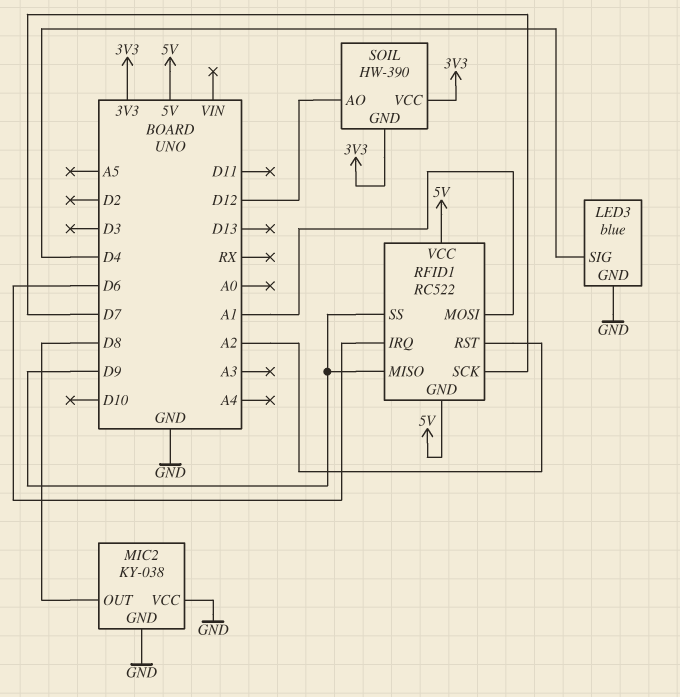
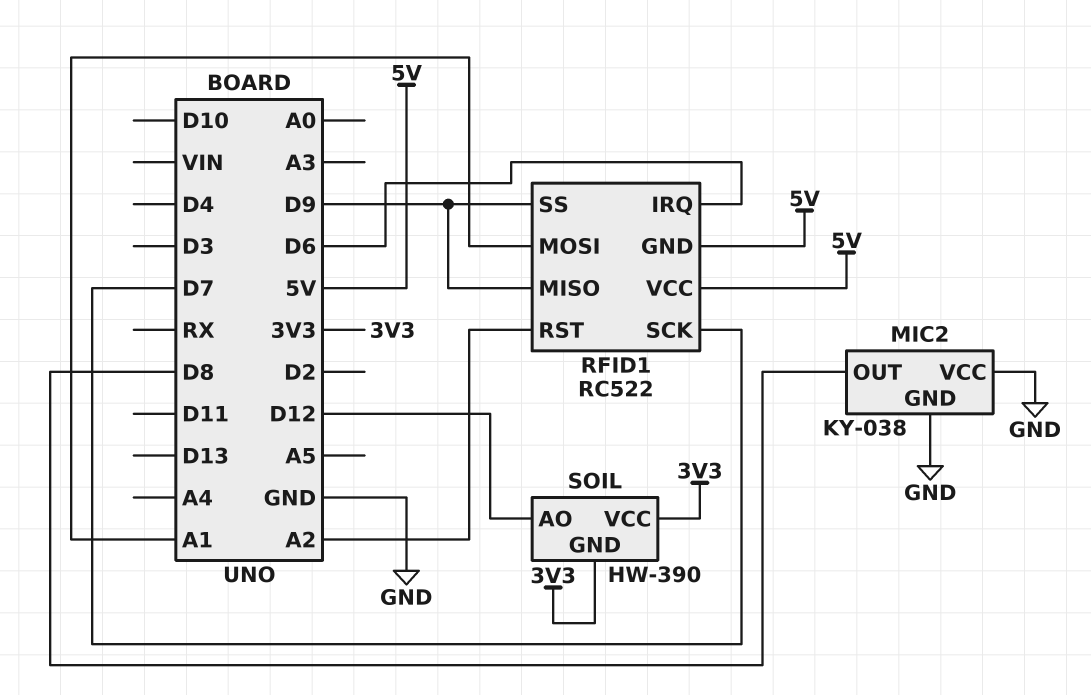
LED3: blue -> none
LED3 pin GND: GND -> none
LED3 pin SIG: D4 -> none

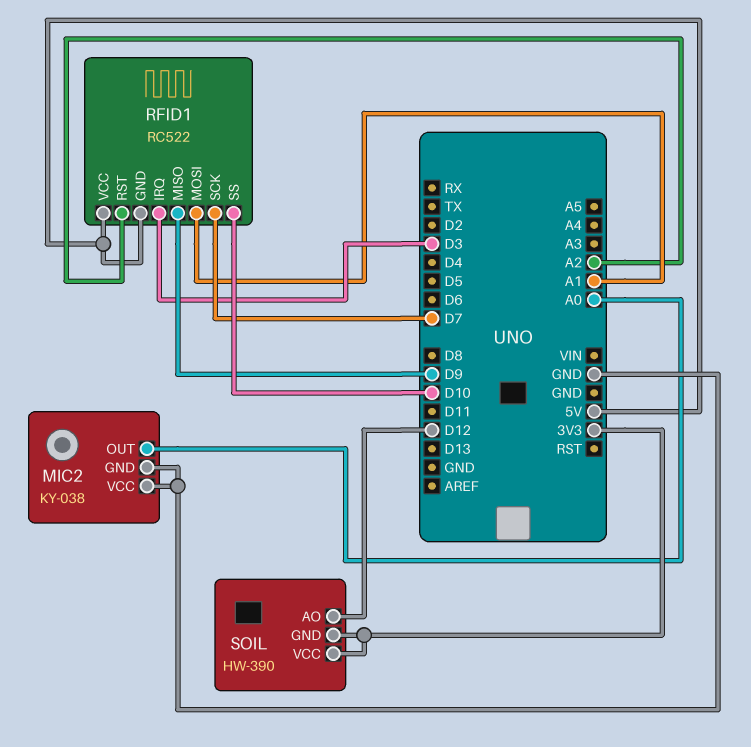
MIC2 pin OUT: D8 -> A0
RFID1 pin IRQ: D6 -> D3
RFID1 pin SS: D9 -> D10

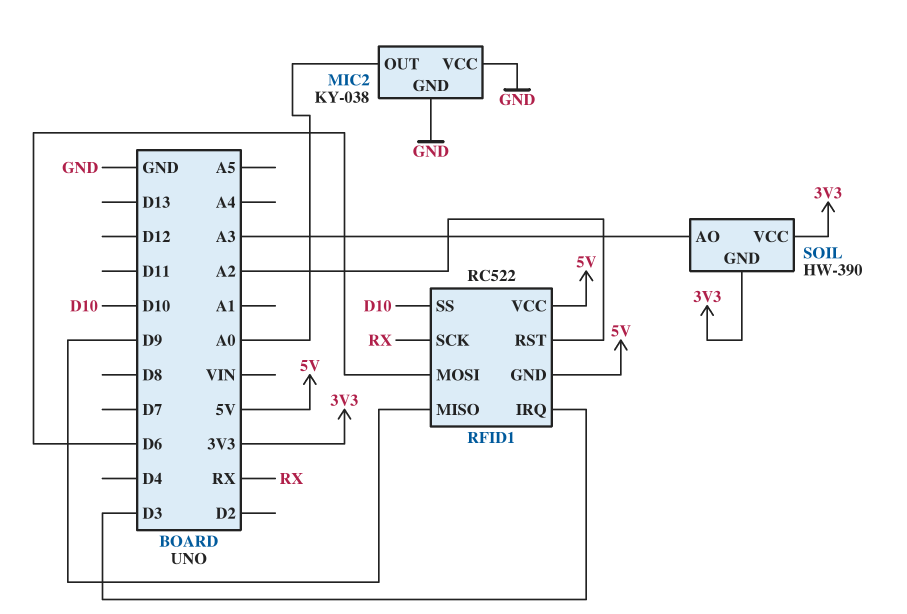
RFID1 pin MOSI: A1 -> D6
RFID1 pin SCK: D7 -> RX
SOIL pin AO: D12 -> A3

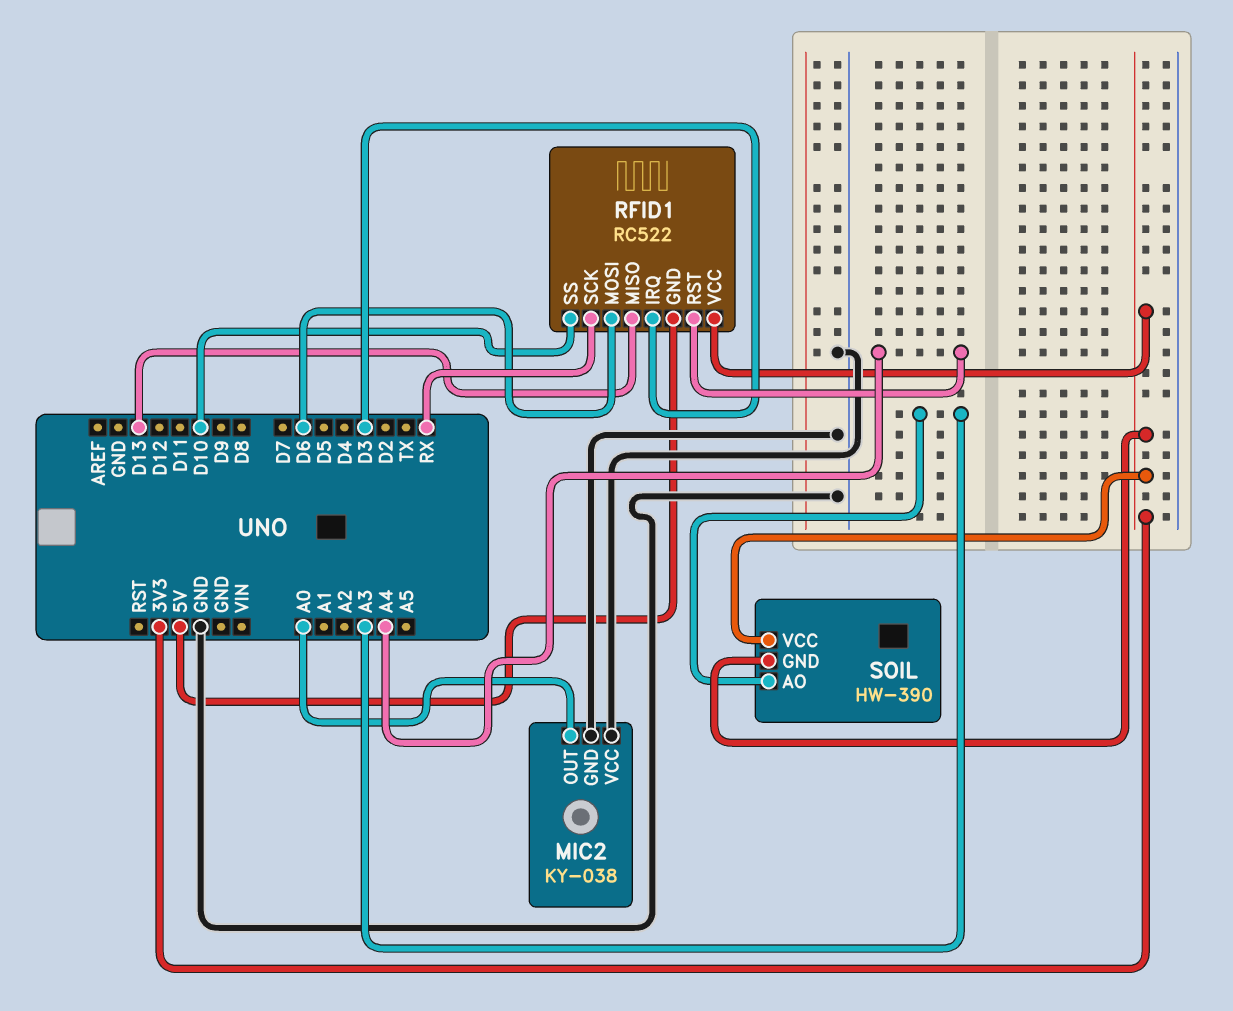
RFID1 pin MISO: D9 -> D13
RFID1 pin RST: A2 -> A4
RFID1 pin VCC: 5V -> 3V3

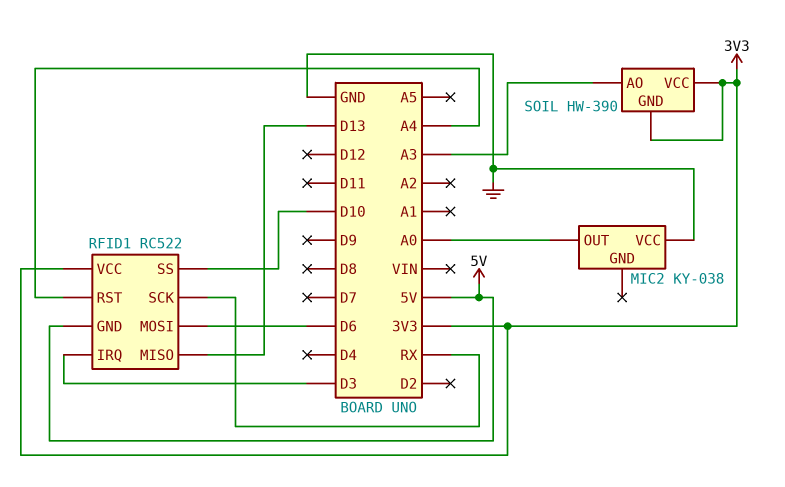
MIC2 pin GND: GND -> none

